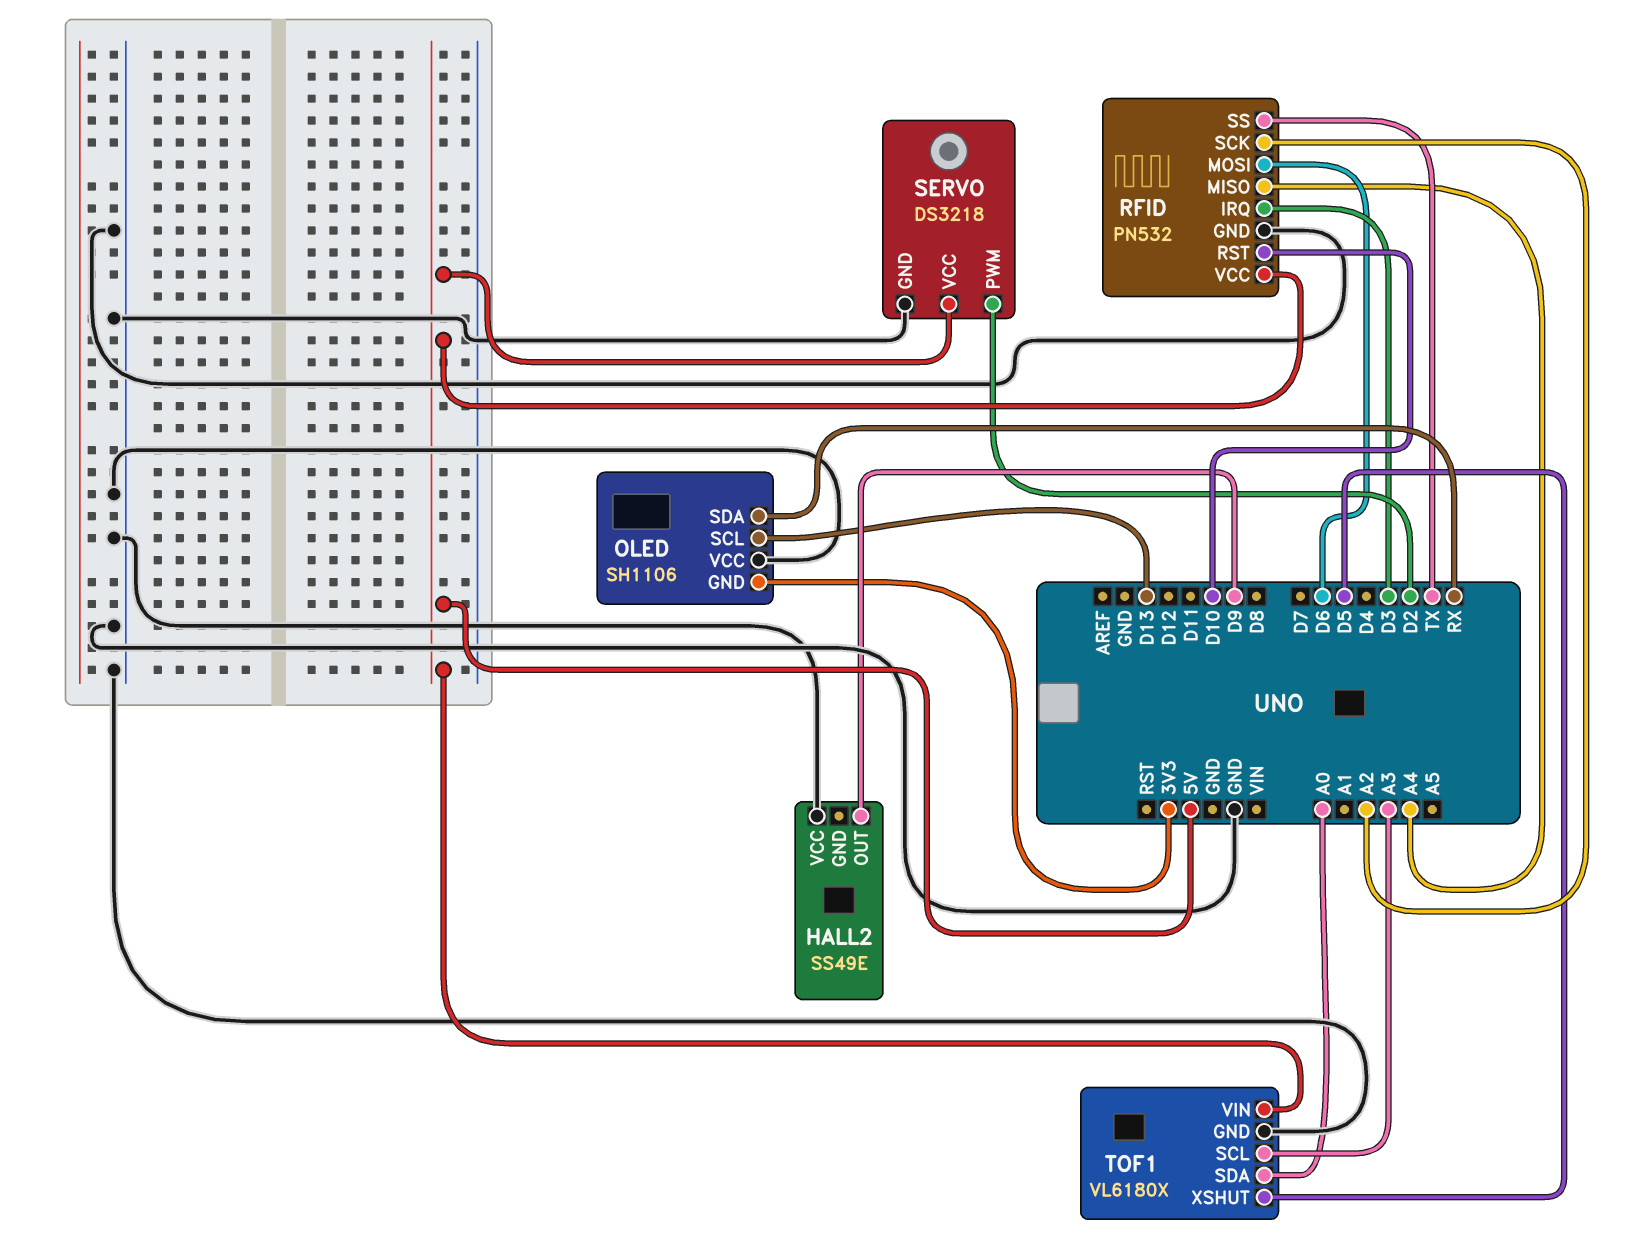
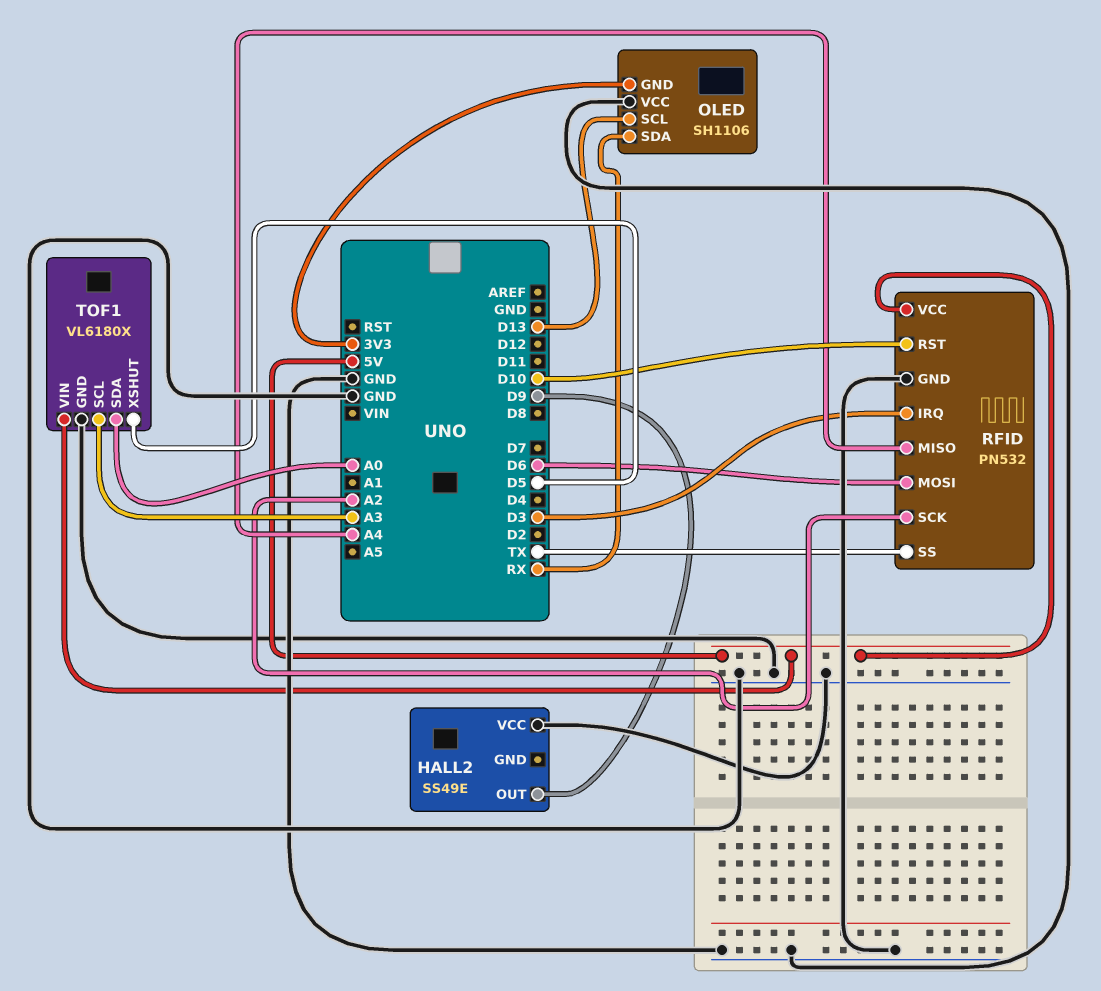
SERVO: DS3218 -> none
SERVO pin GND: GND -> none
SERVO pin PWM: D2 -> none
SERVO pin VCC: 5V -> none

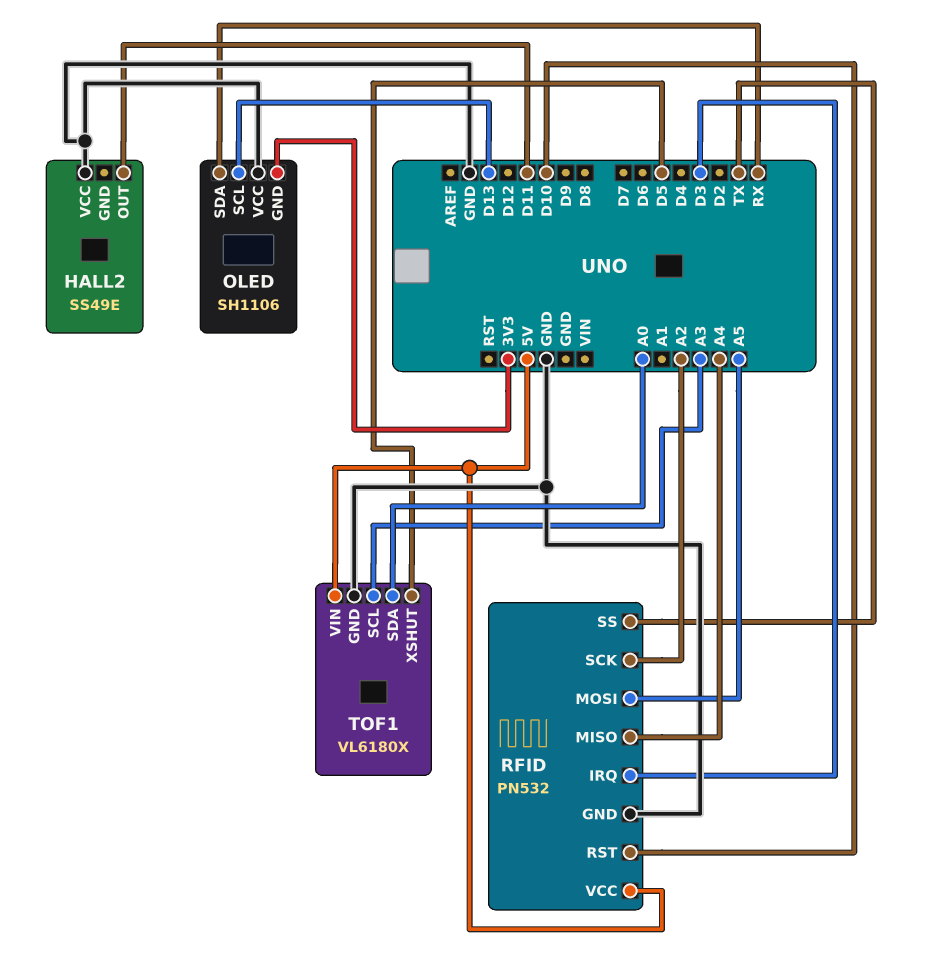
HALL2 pin OUT: D9 -> D11
RFID pin MOSI: D6 -> A5

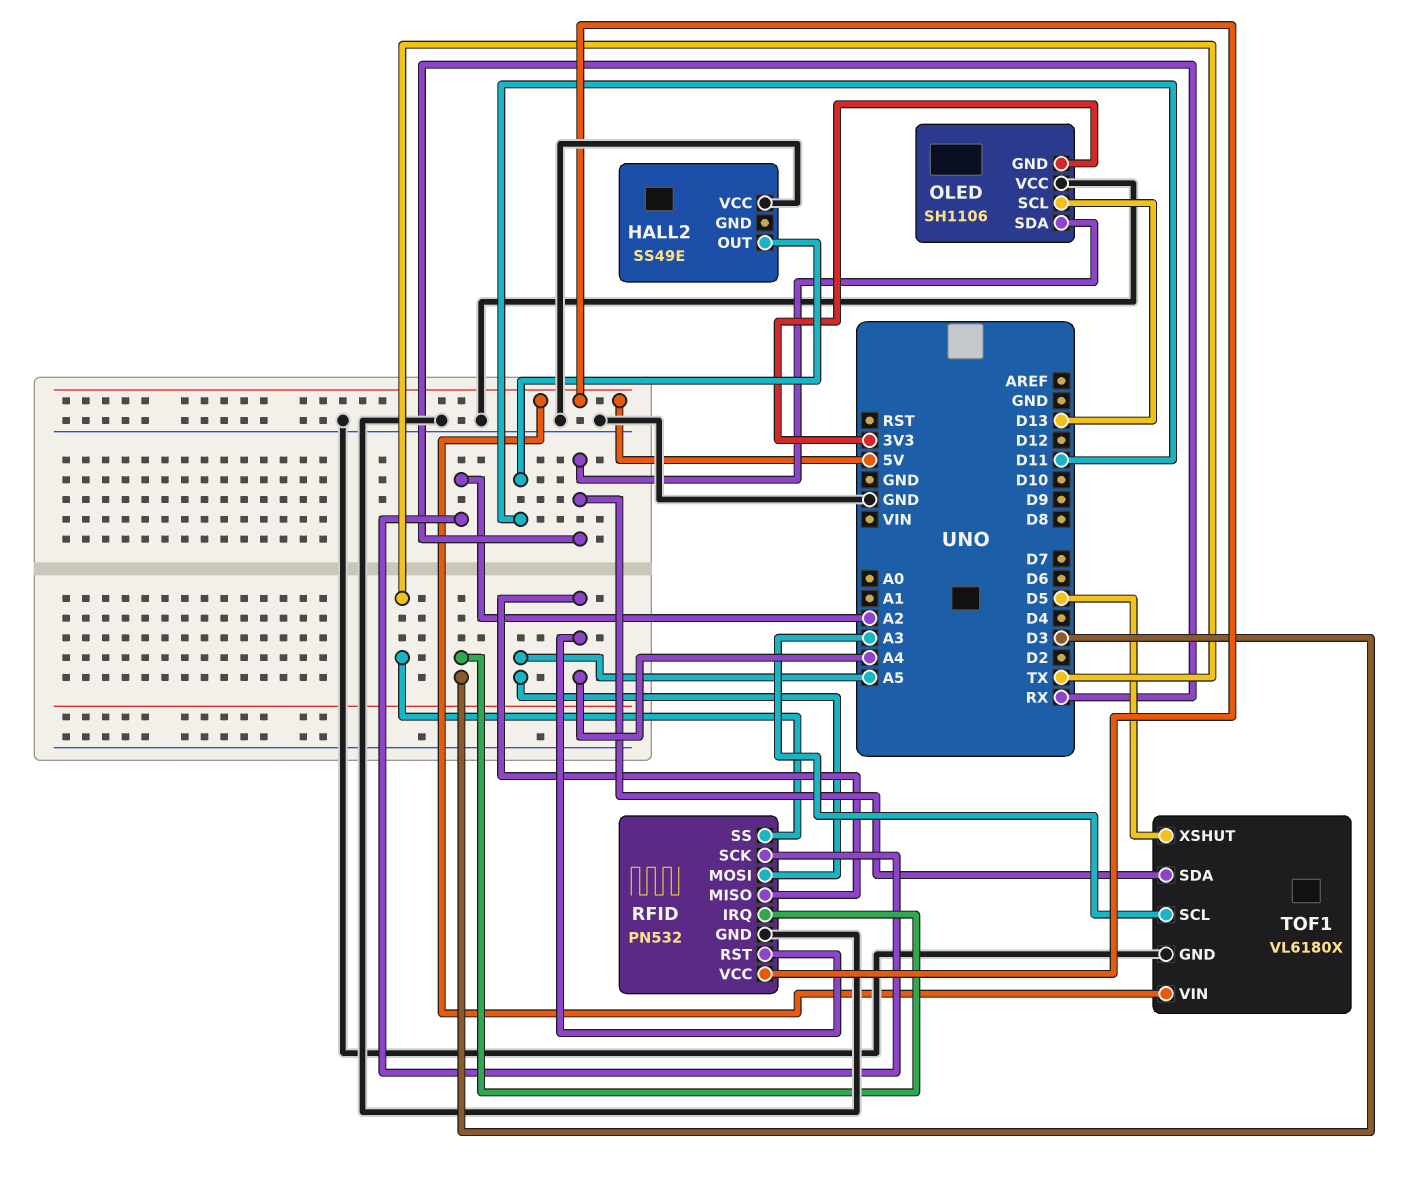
RFID pin RST: D10 -> A4
TOF1 pin SDA: A0 -> RX

